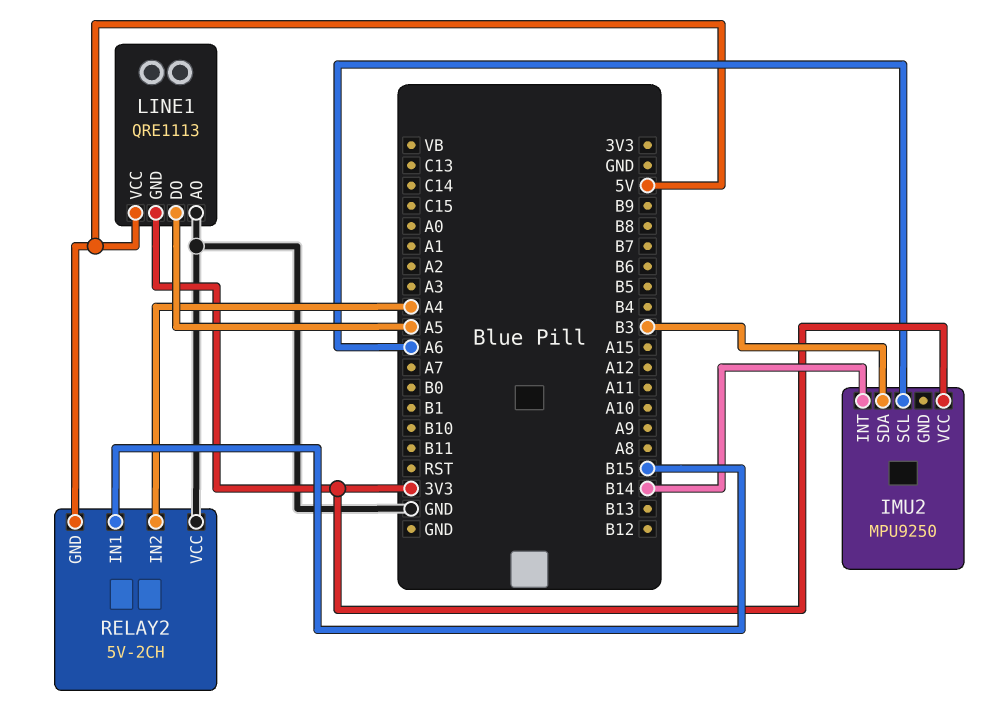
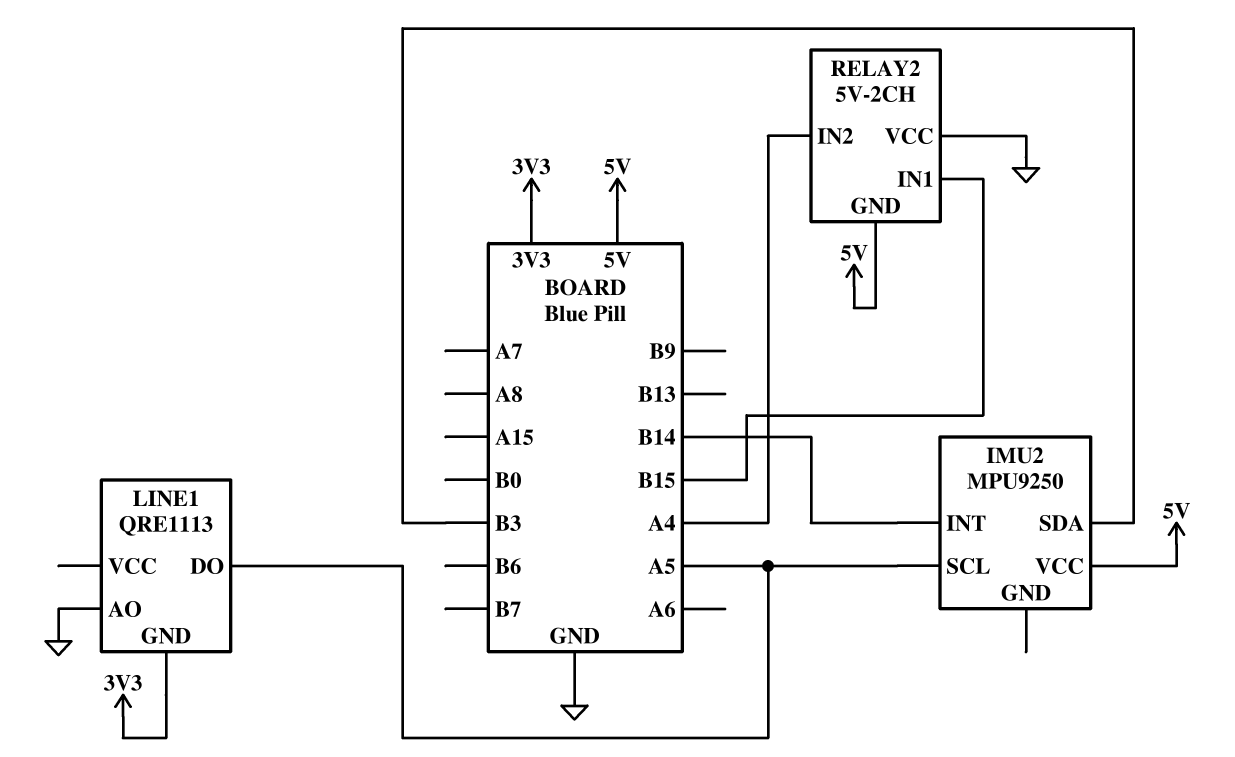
IMU2 pin SCL: A6 -> A5
IMU2 pin VCC: 3V3 -> 5V
LINE1 pin VCC: 5V -> none

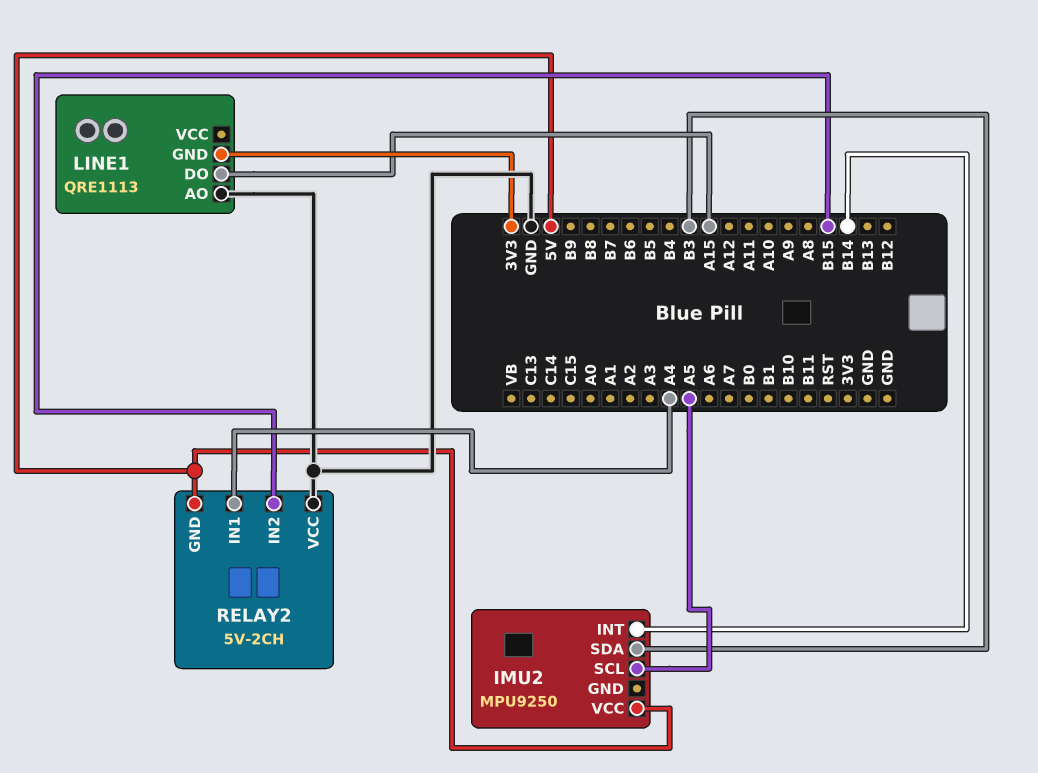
LINE1 pin DO: A5 -> A15
RELAY2 pin IN1: B15 -> A4
RELAY2 pin IN2: A4 -> B15

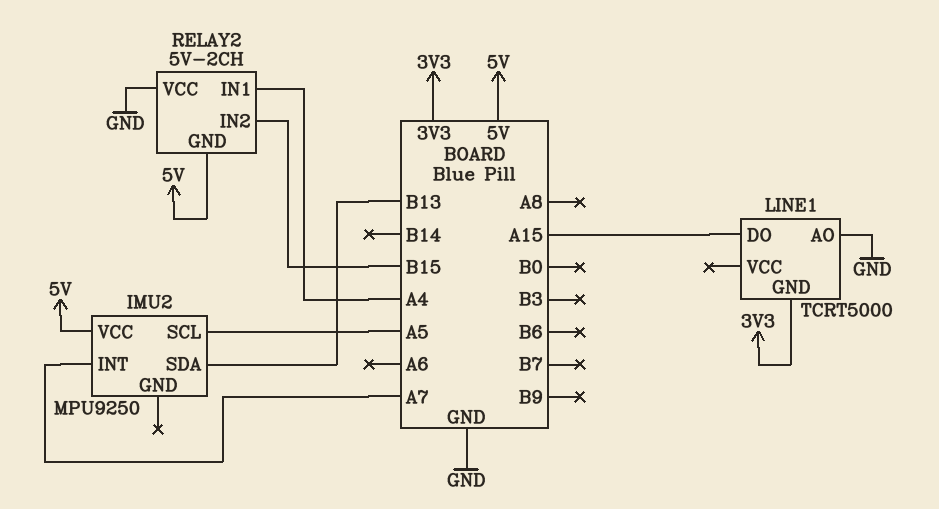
IMU2 pin INT: B14 -> A7
IMU2 pin SDA: B3 -> B13
LINE1: QRE1113 -> TCRT5000

